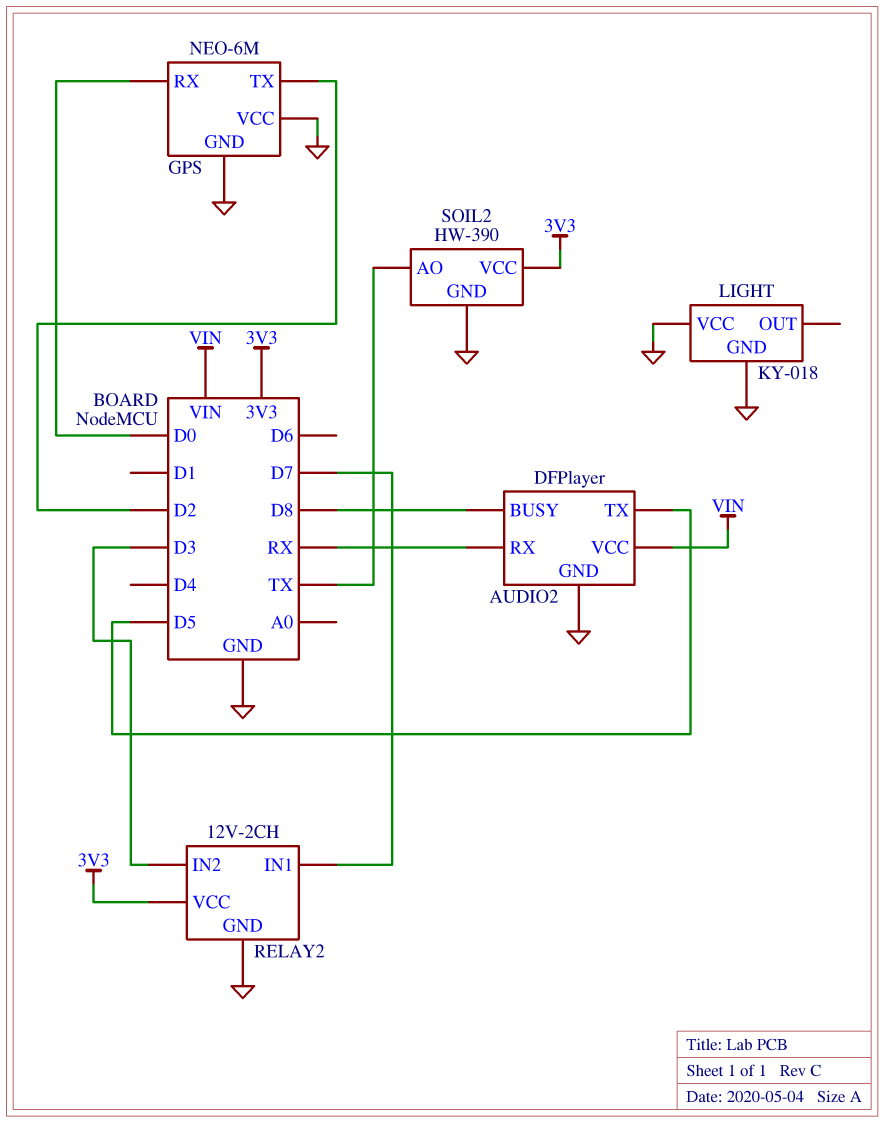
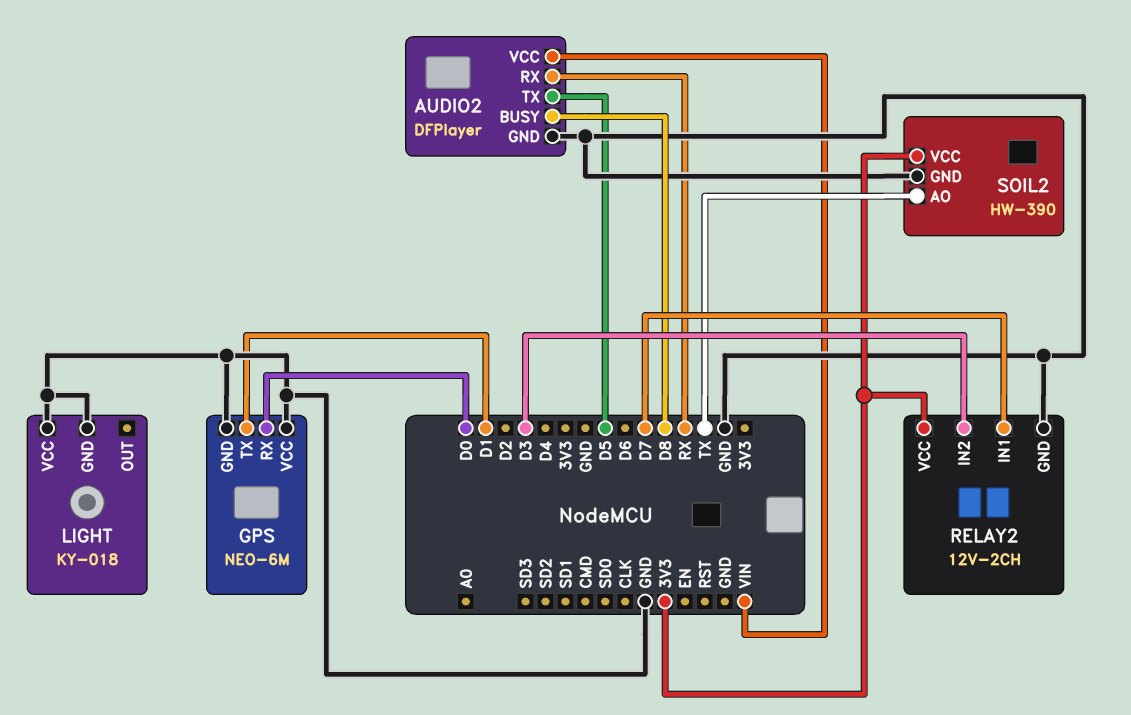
GPS pin TX: D2 -> D1

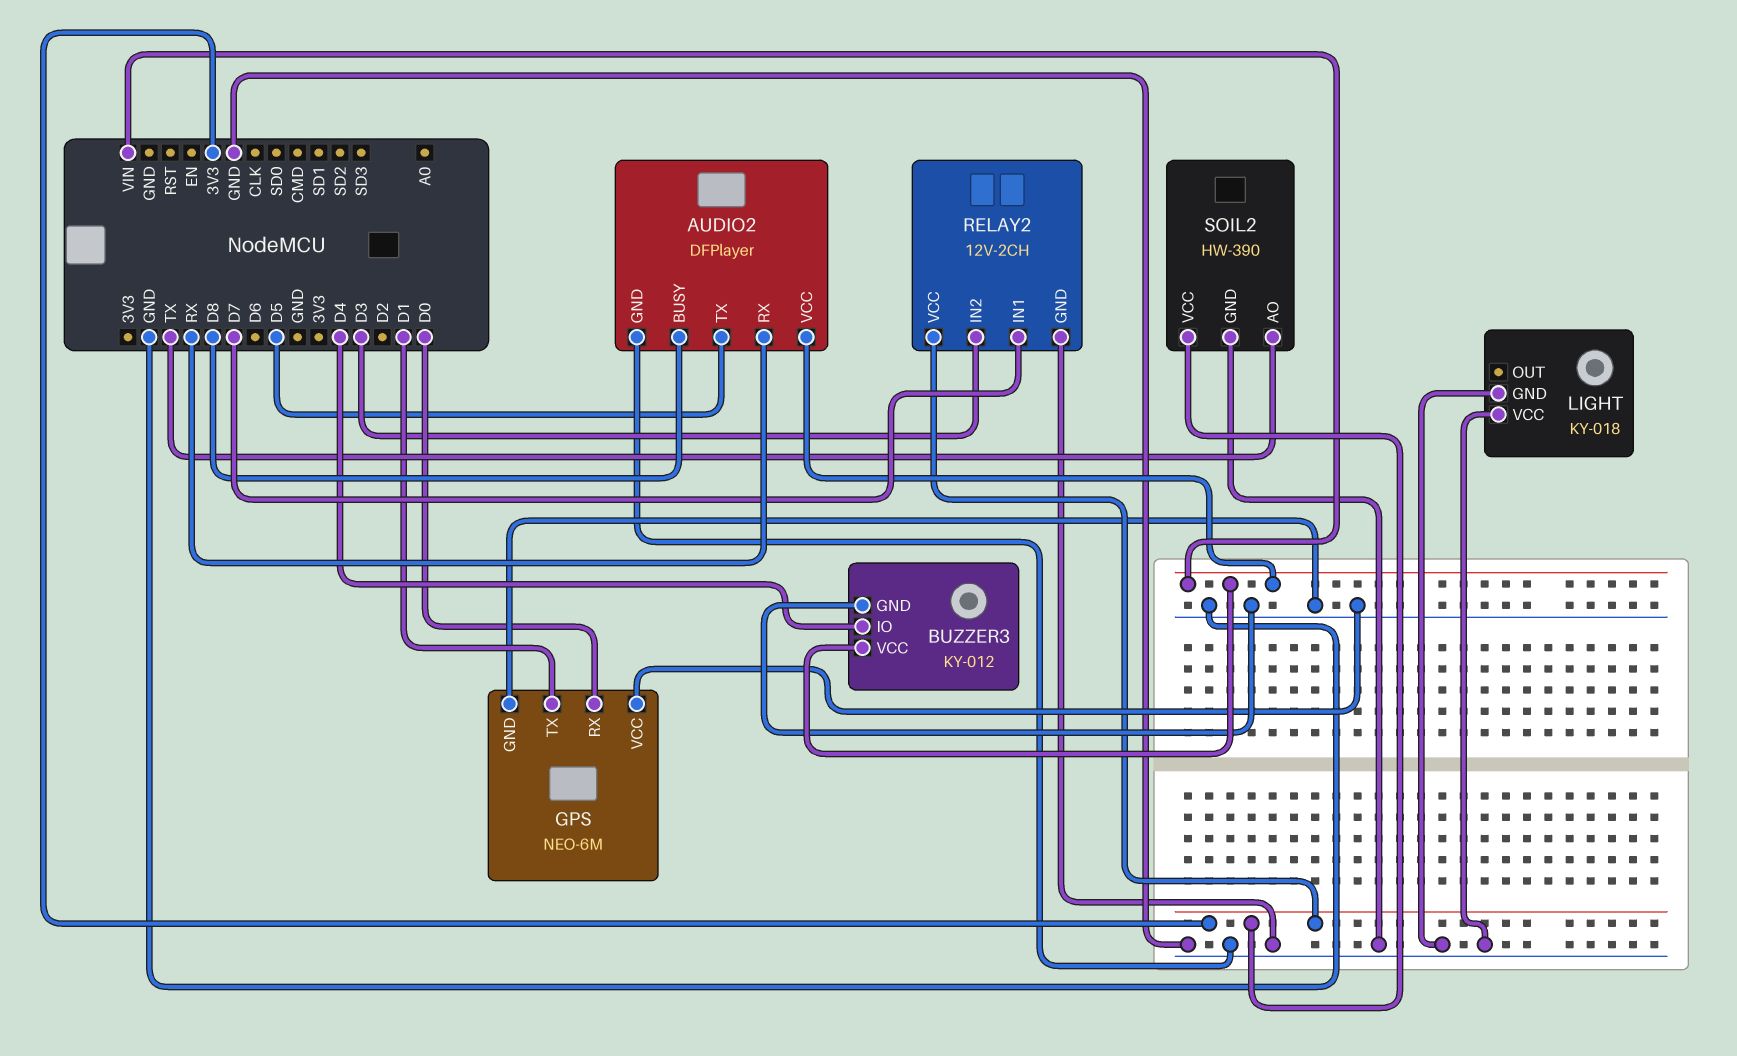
BUZZER3: none -> KY-012
BUZZER3 pin GND: none -> GND
BUZZER3 pin IO: none -> D4
BUZZER3 pin VCC: none -> VIN

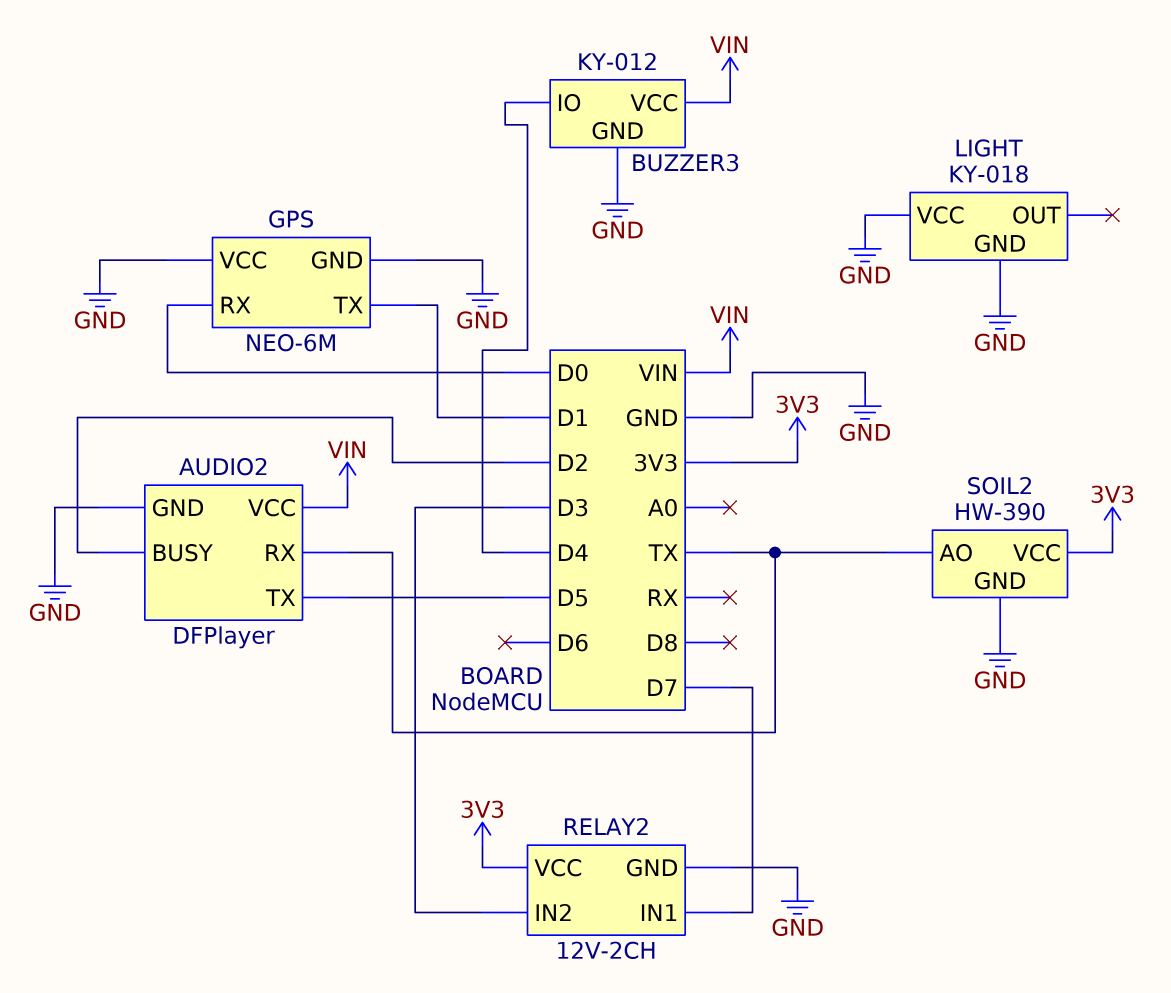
AUDIO2 pin BUSY: D8 -> D2
AUDIO2 pin RX: RX -> TX

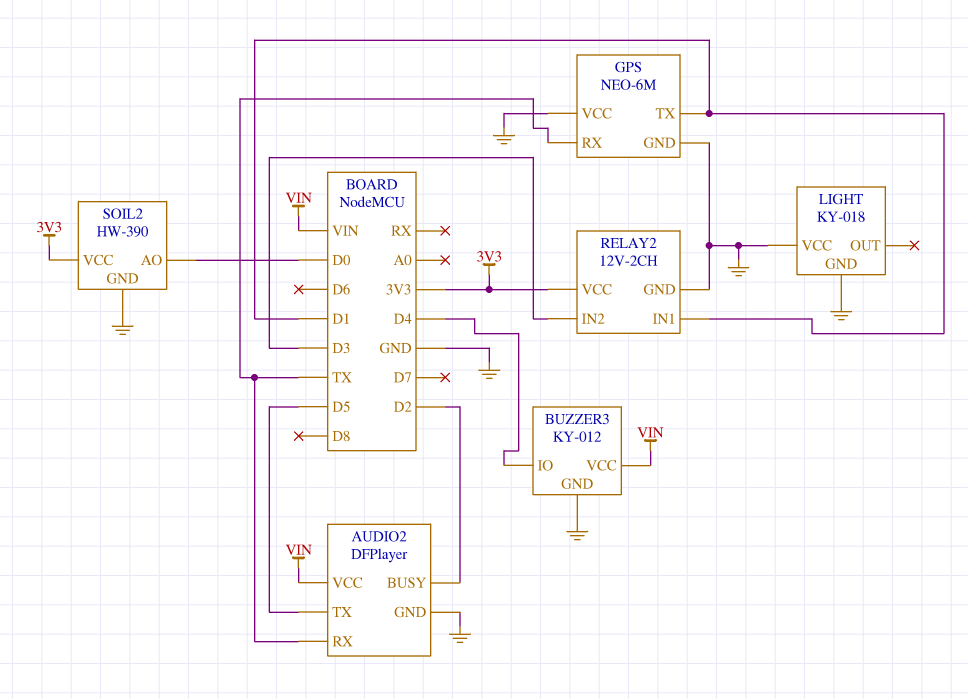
GPS pin RX: D0 -> TX
RELAY2 pin IN1: D7 -> D1
SOIL2 pin AO: TX -> D0

